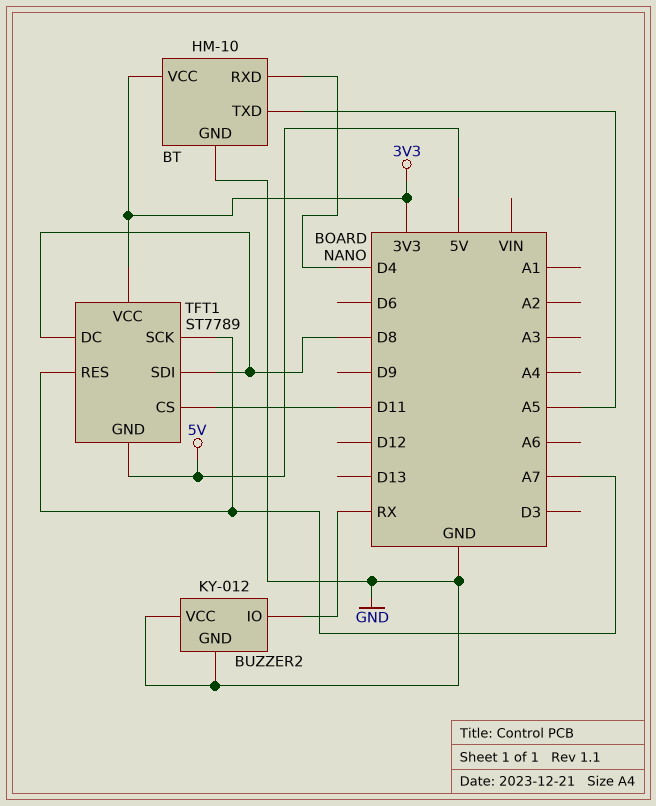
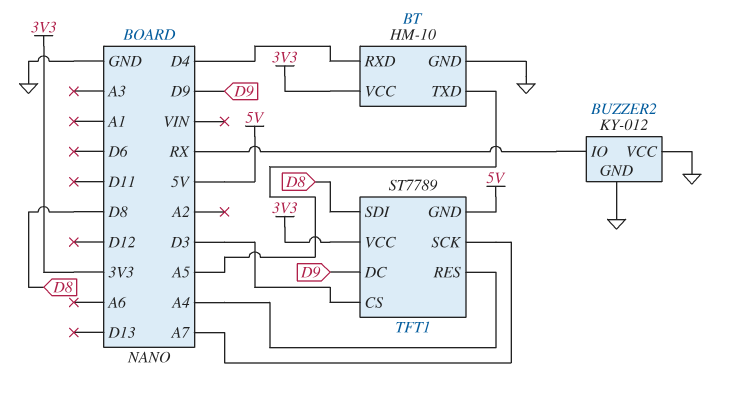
TFT1 pin CS: D11 -> D3
TFT1 pin DC: D8 -> D9
TFT1 pin RES: A7 -> A4

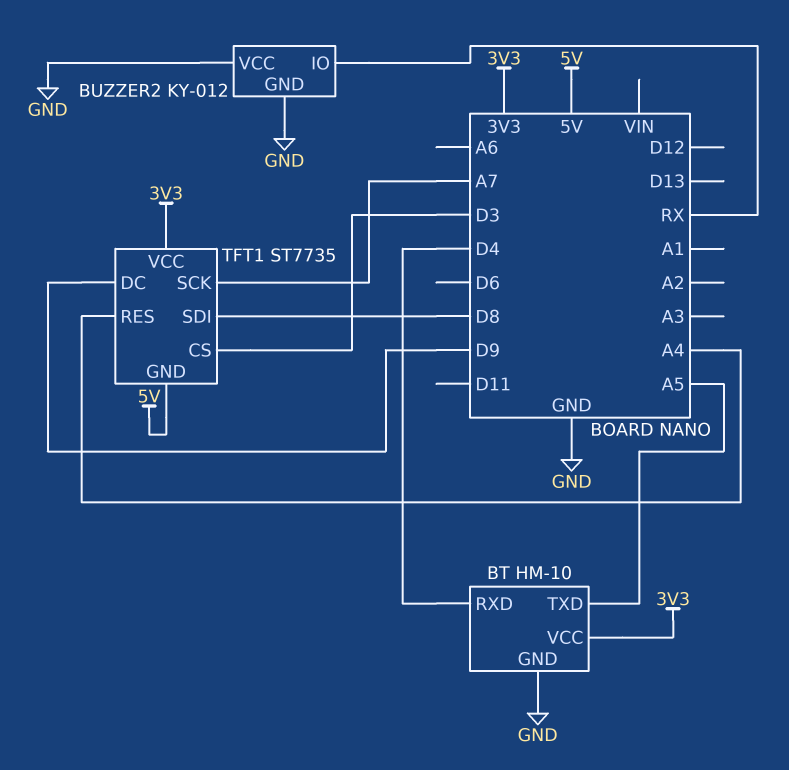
TFT1: ST7789 -> ST7735

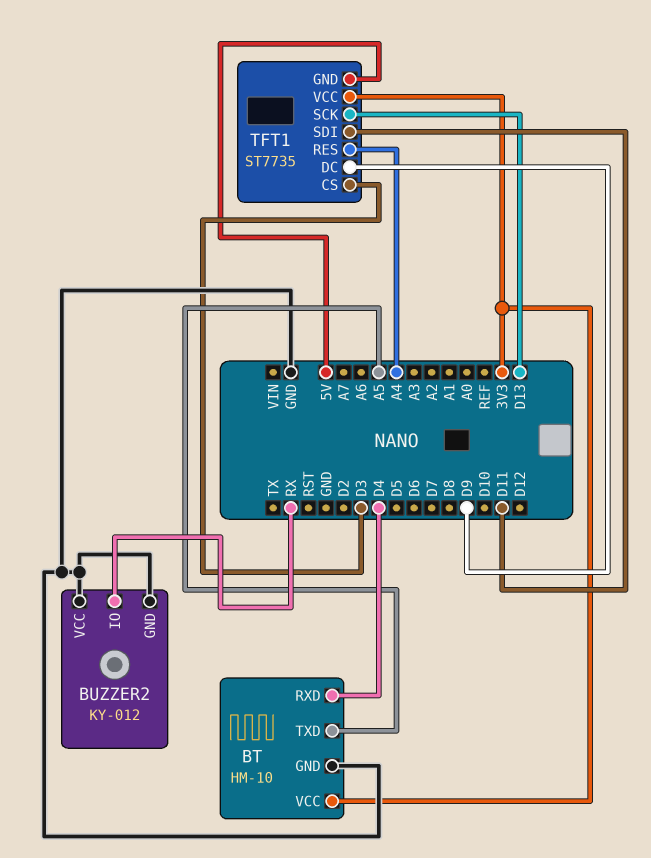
TFT1 pin SCK: A7 -> D13
TFT1 pin SDI: D8 -> D11

